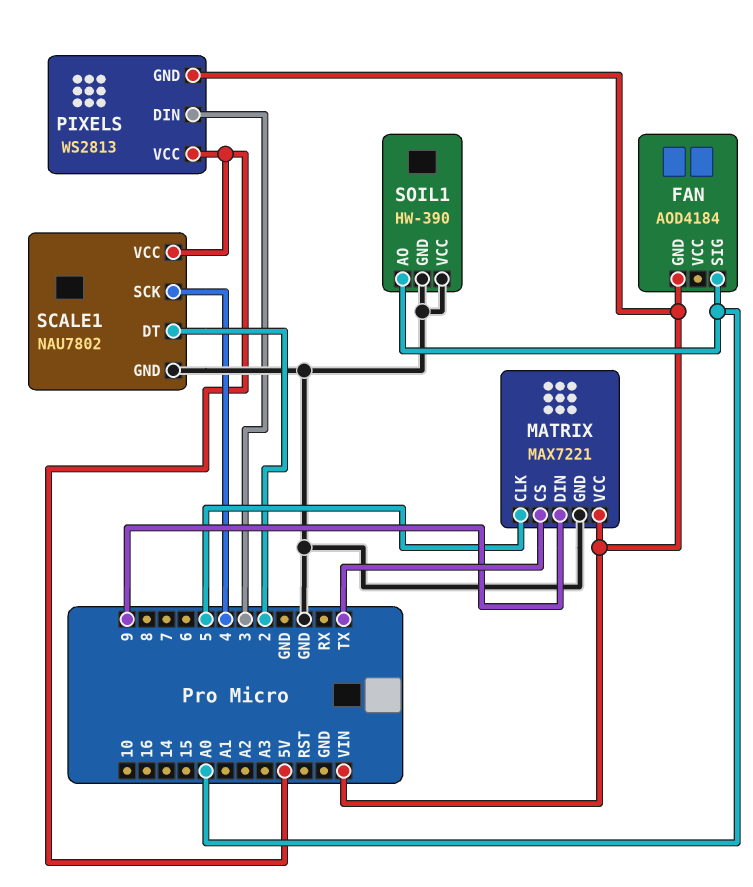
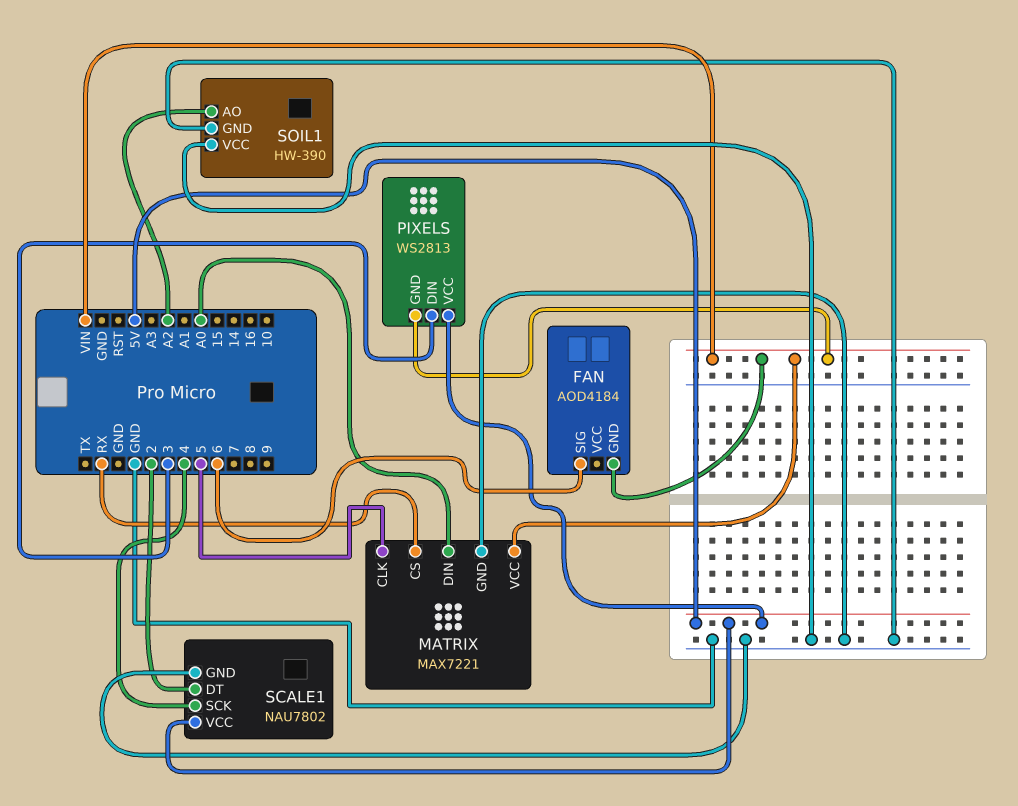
FAN pin SIG: A0 -> 6
MATRIX pin CS: TX -> RX
MATRIX pin DIN: 9 -> A0
SOIL1 pin AO: A0 -> A2

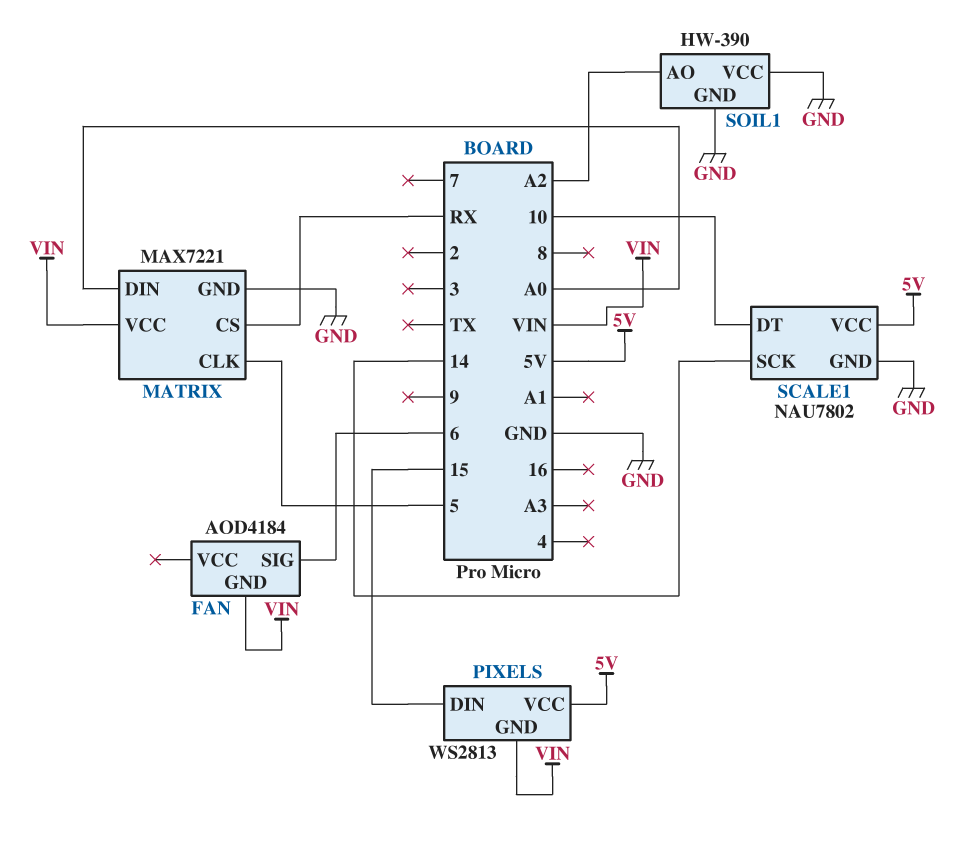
PIXELS pin DIN: 3 -> 15
SCALE1 pin DT: 2 -> 10
SCALE1 pin SCK: 4 -> 14

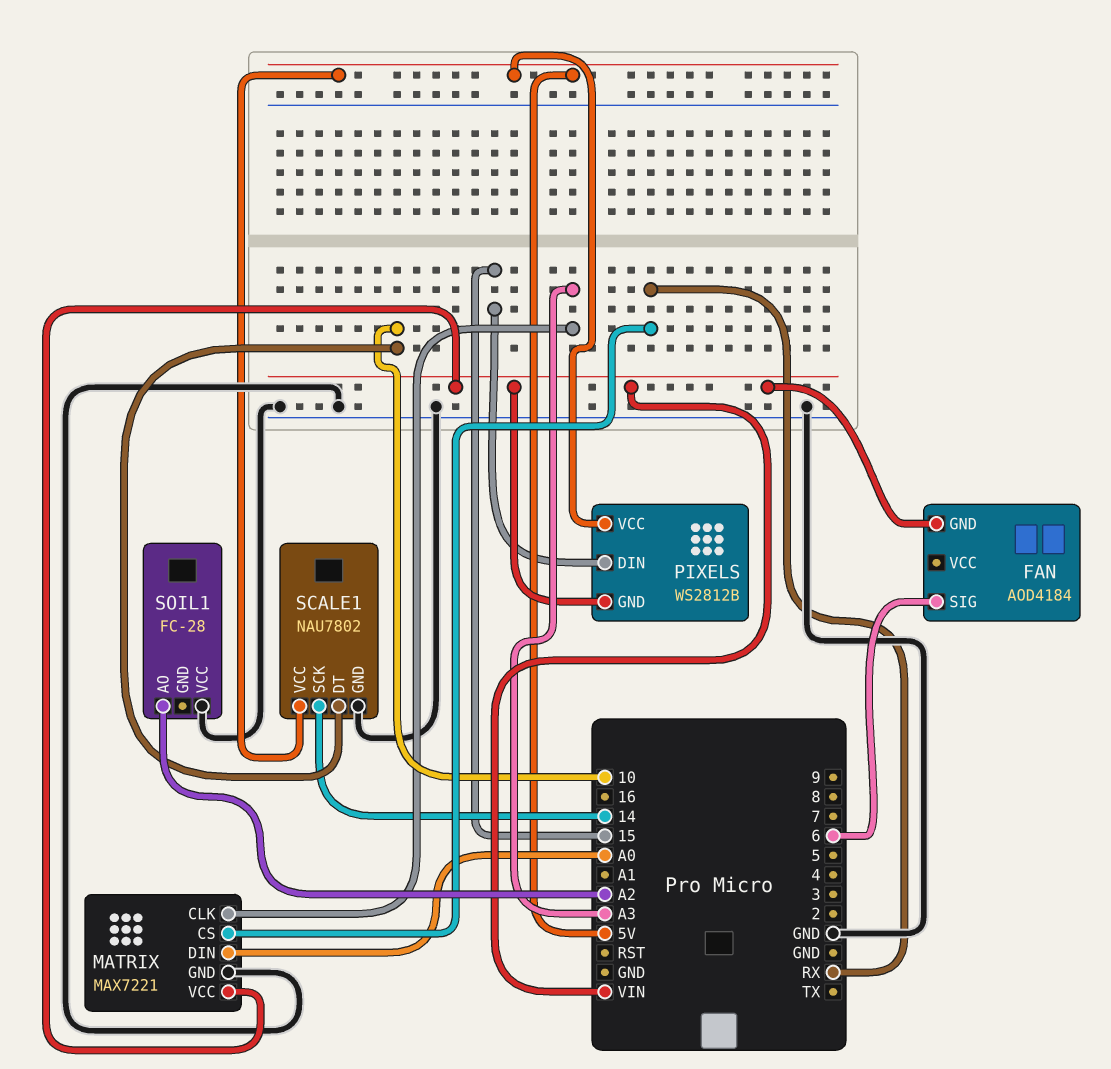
MATRIX pin CLK: 5 -> A3
PIXELS: WS2813 -> WS2812B
SOIL1: HW-390 -> FC-28
SOIL1 pin GND: GND -> none

